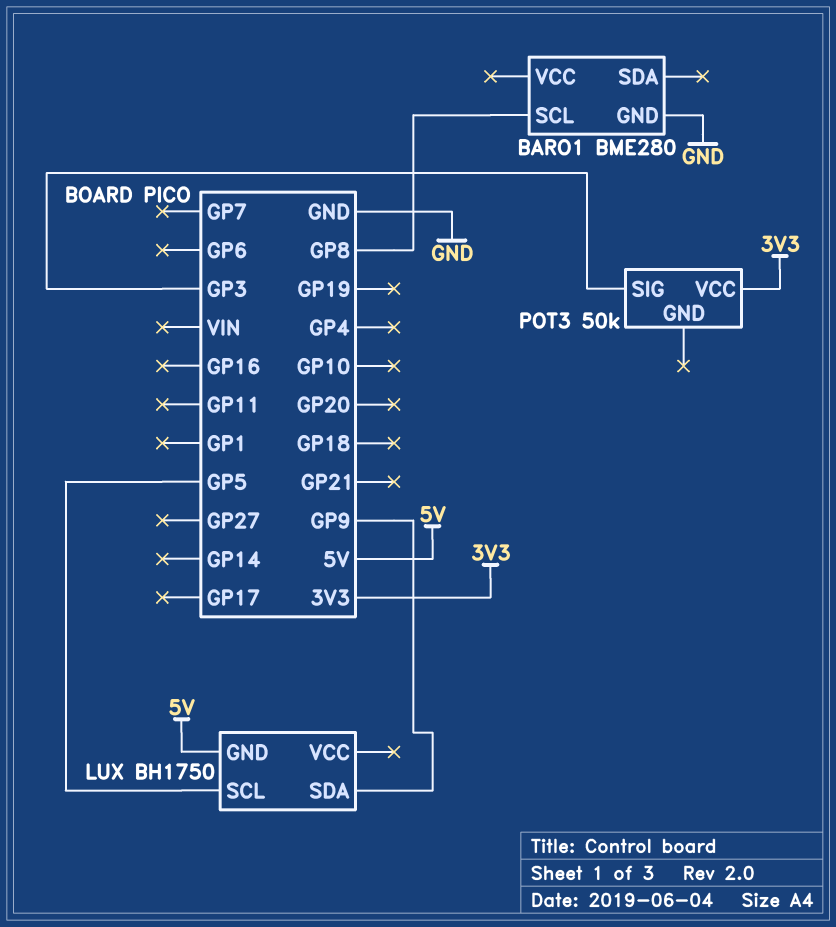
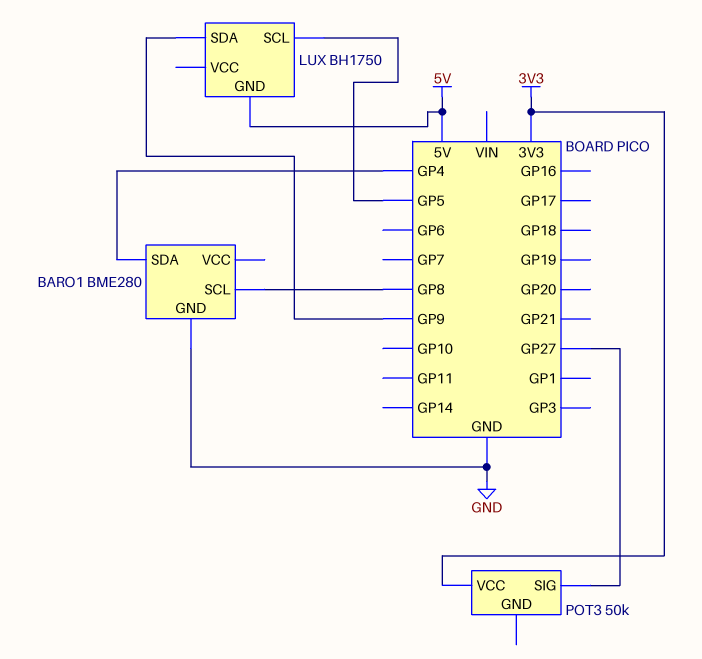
BARO1 pin SDA: none -> GP4
POT3 pin SIG: GP3 -> GP27

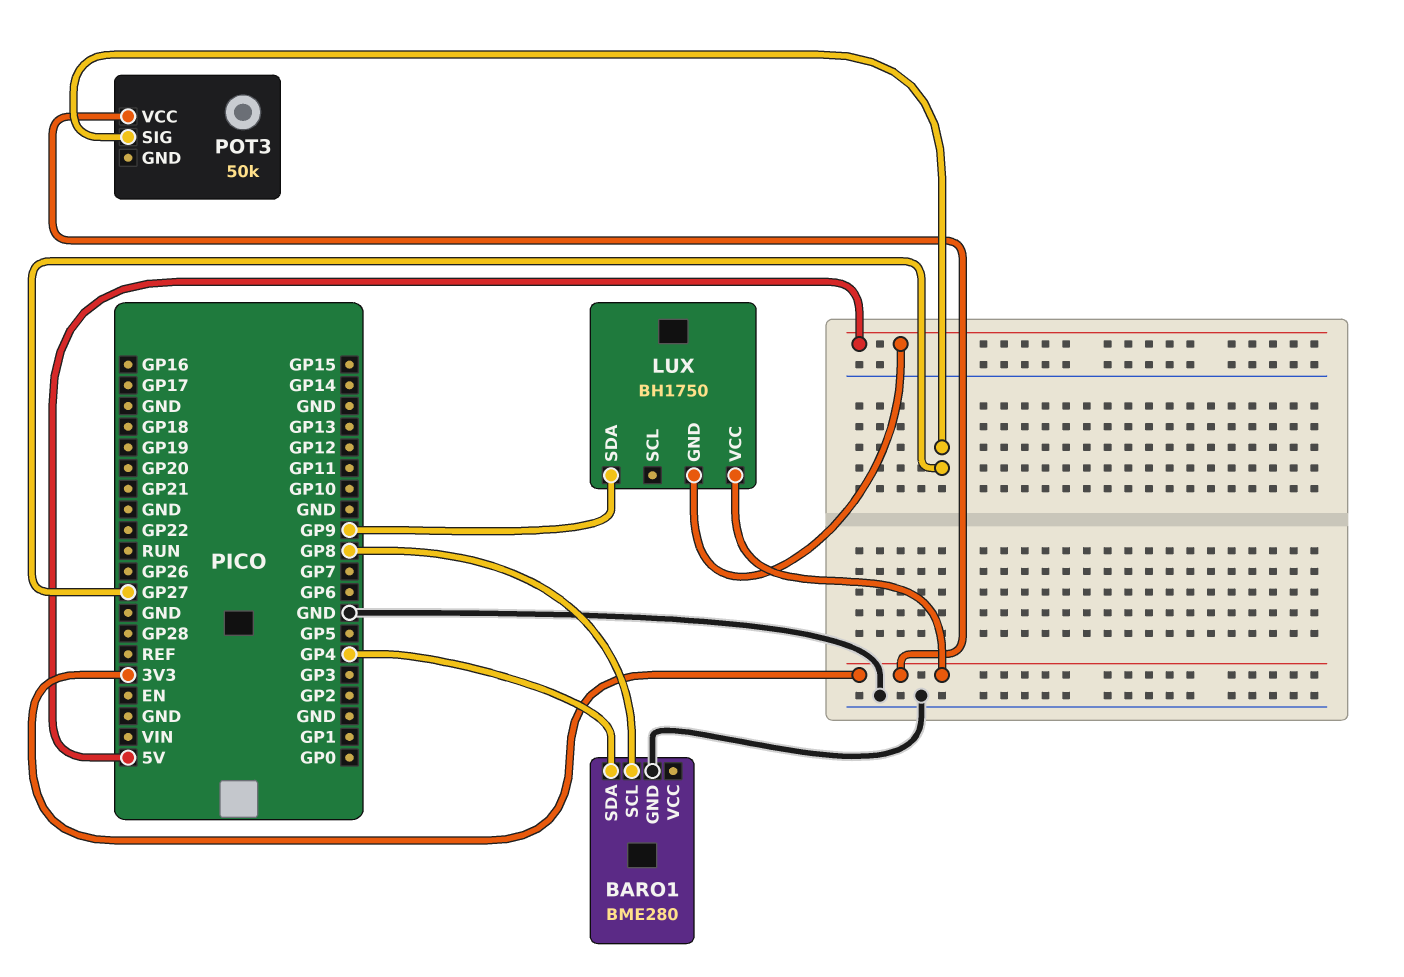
LUX pin SCL: GP5 -> none
LUX pin VCC: none -> 3V3

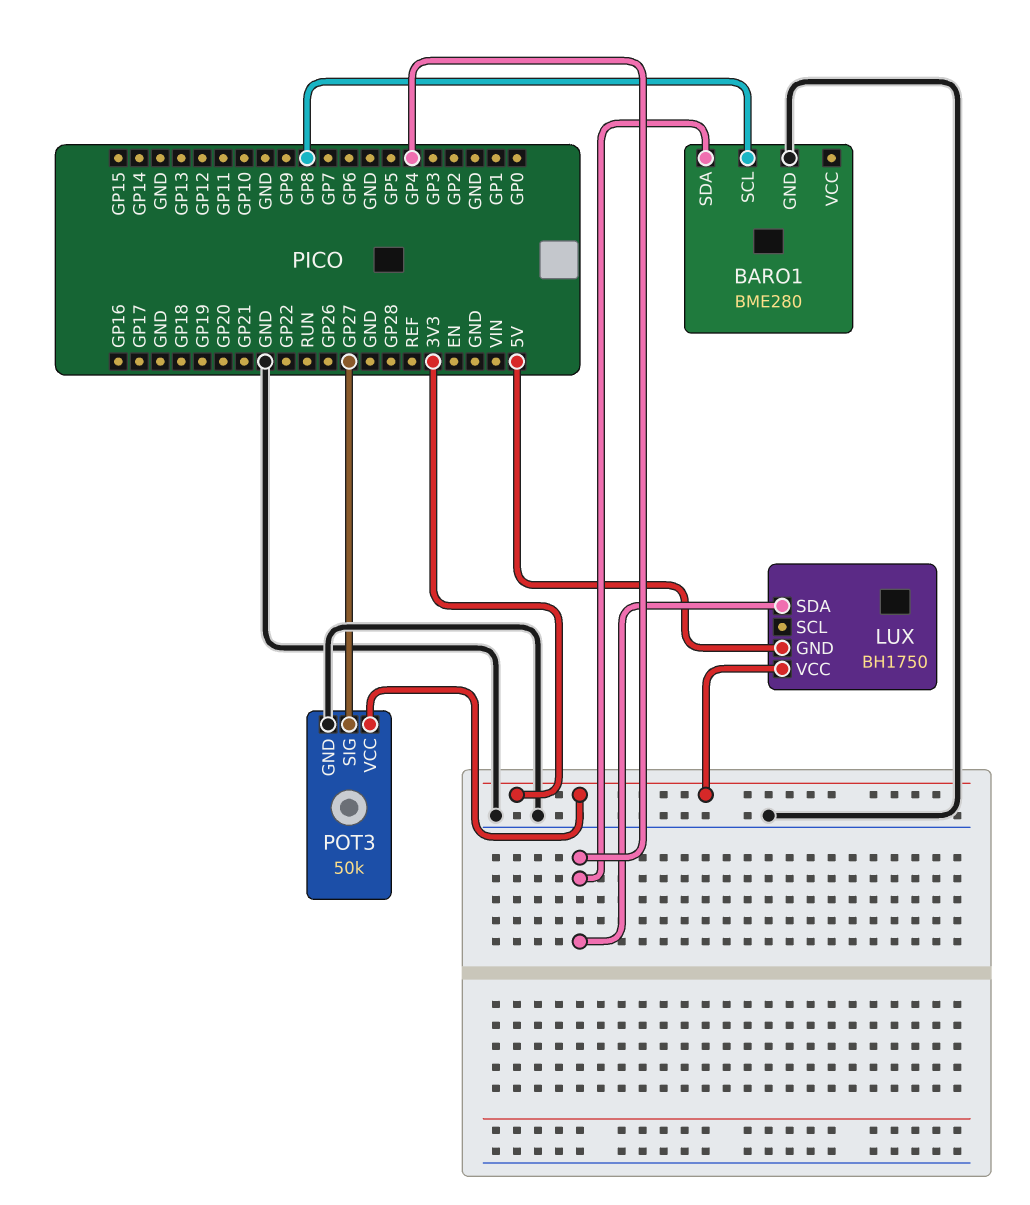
LUX pin SDA: GP9 -> GP4
POT3 pin GND: none -> GND

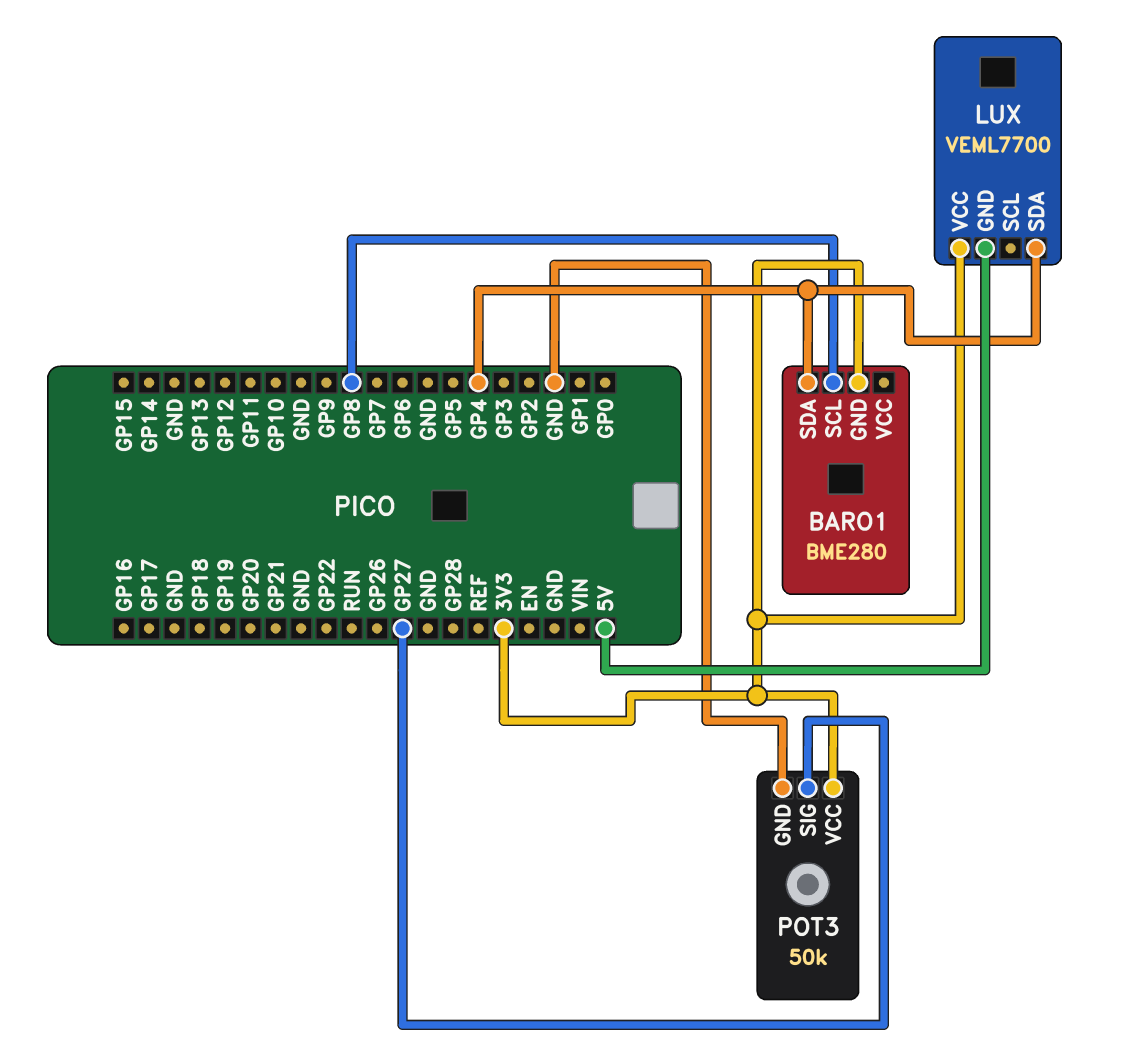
BARO1 pin GND: GND -> 3V3
LUX: BH1750 -> VEML7700

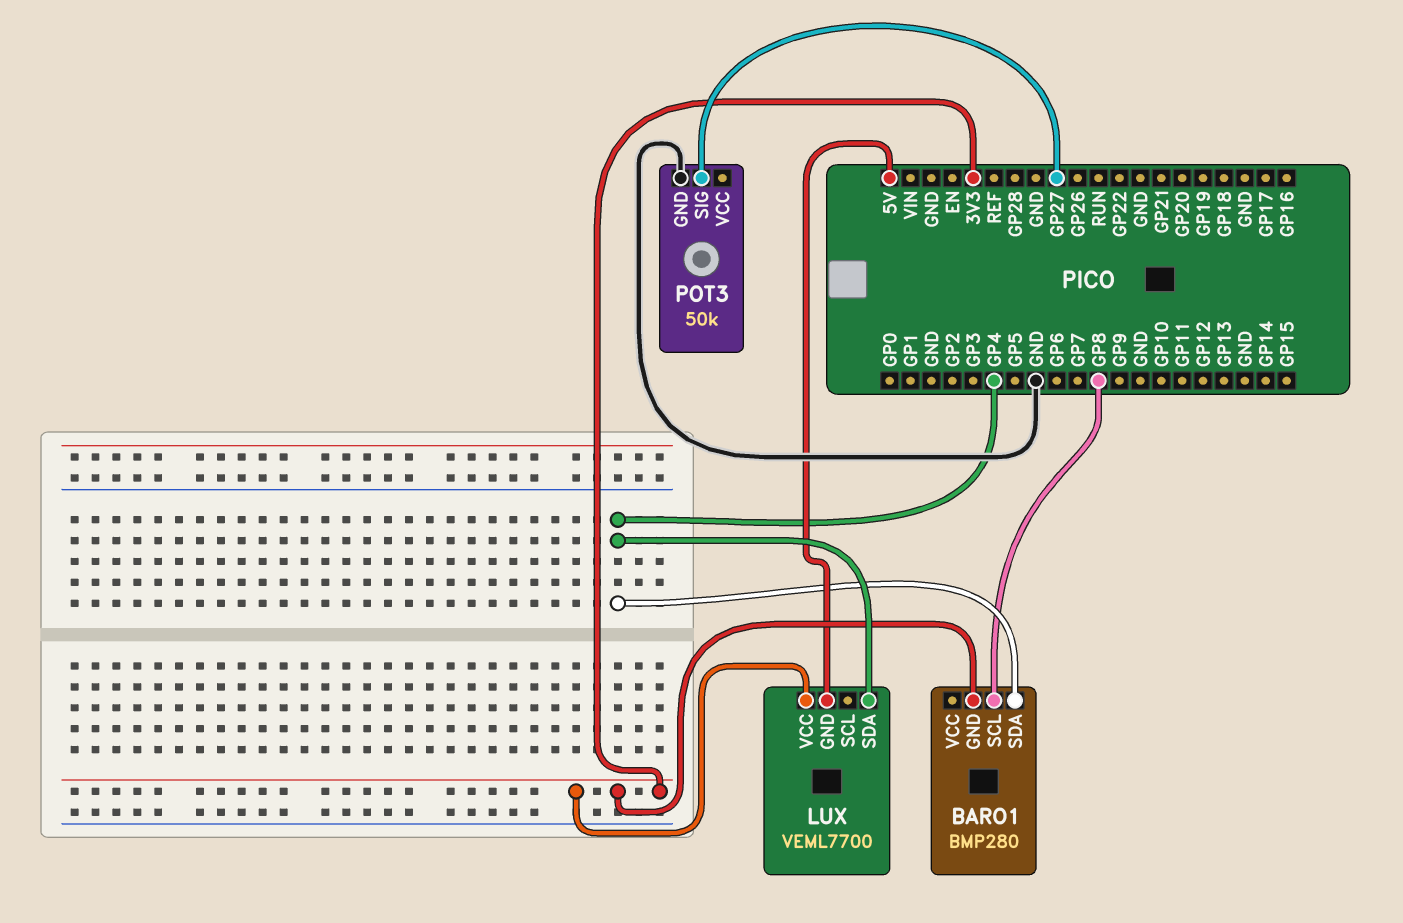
BARO1: BME280 -> BMP280
POT3 pin VCC: 3V3 -> none

